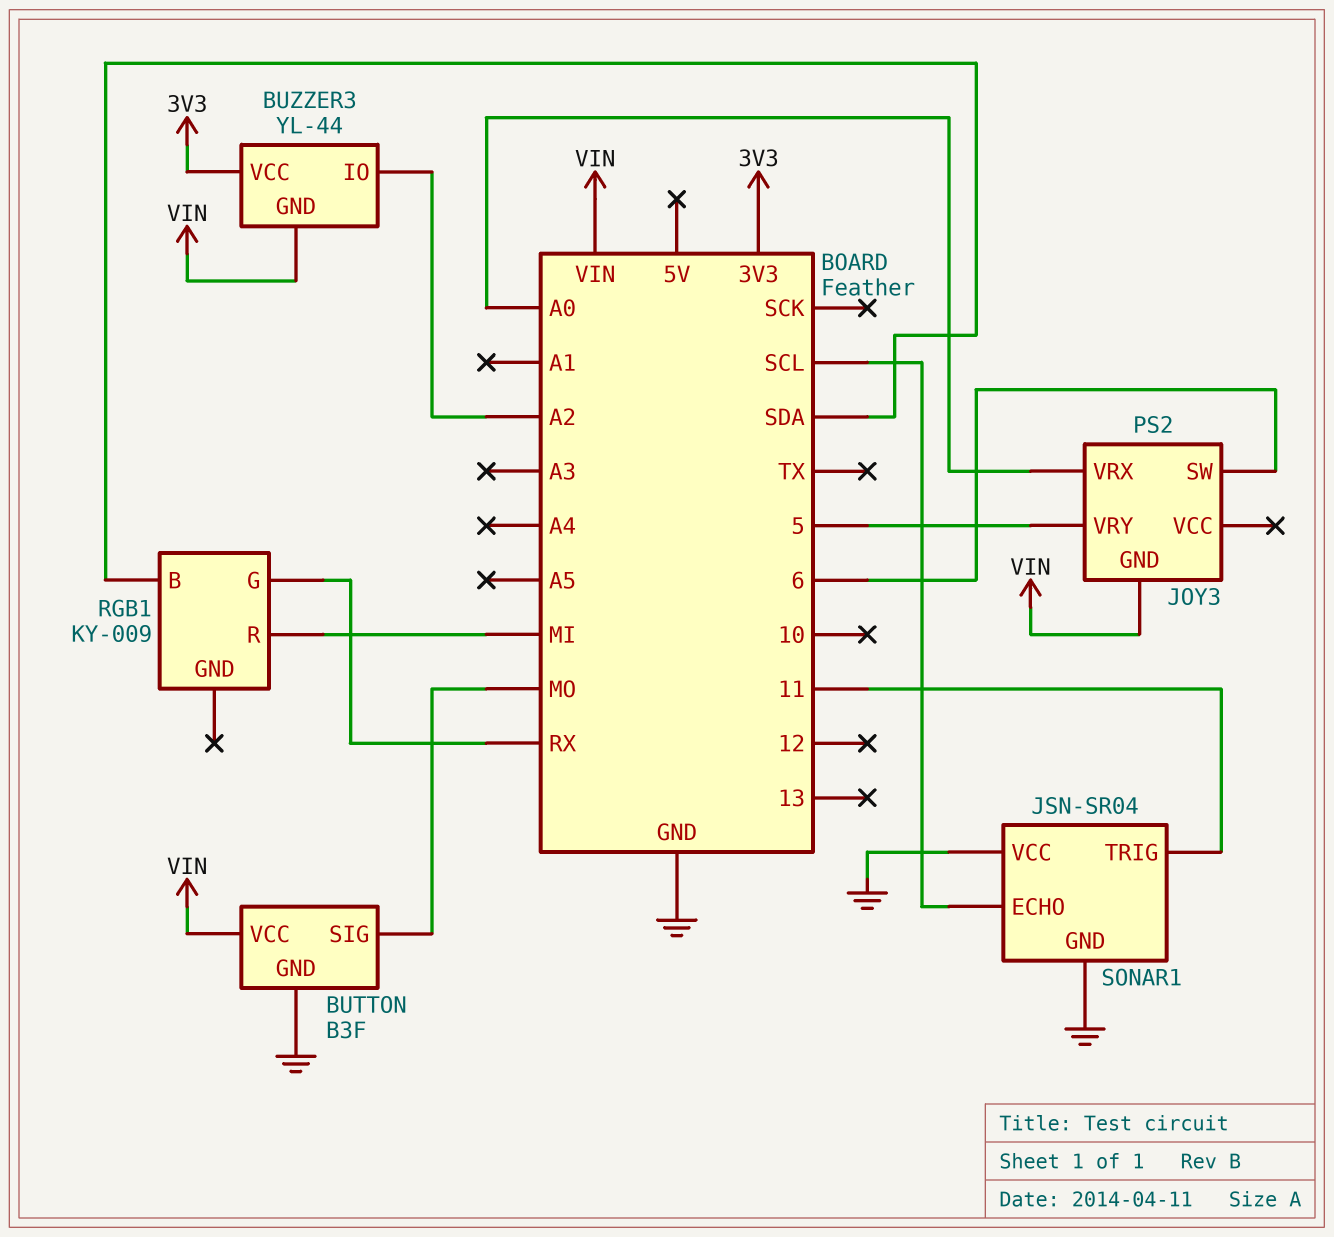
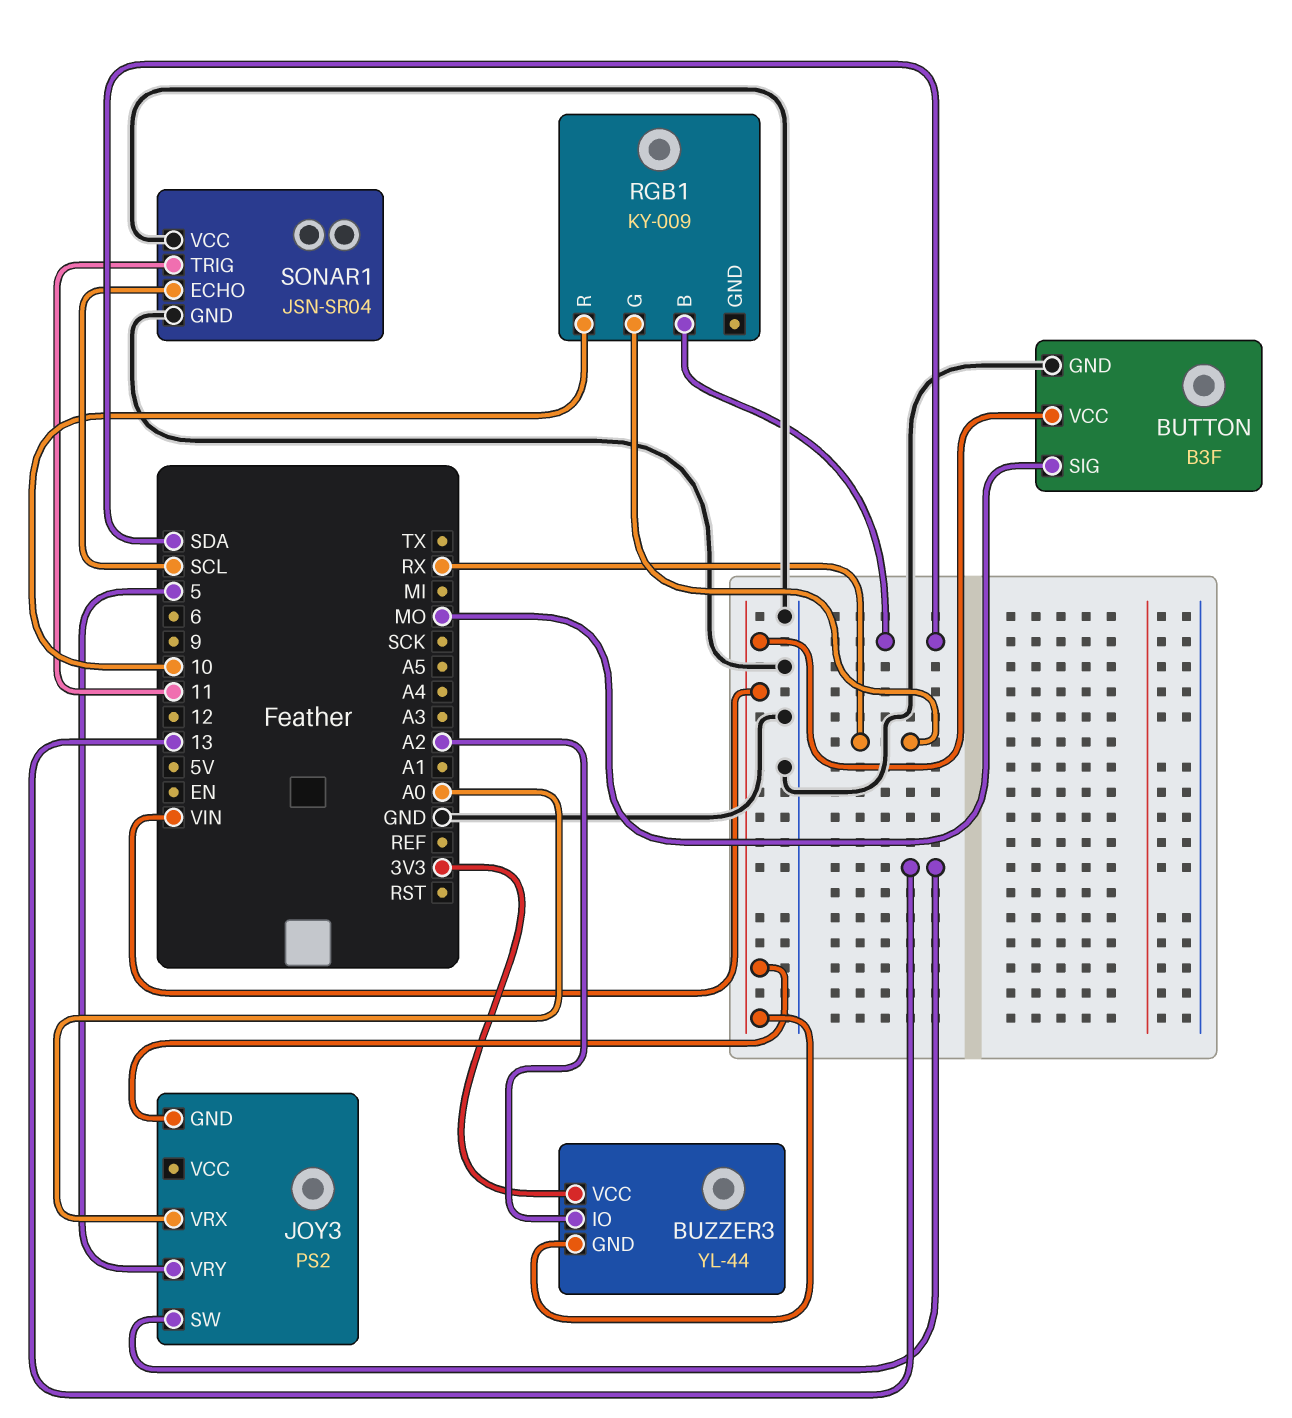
JOY3 pin SW: 6 -> 13
RGB1 pin R: MI -> 10

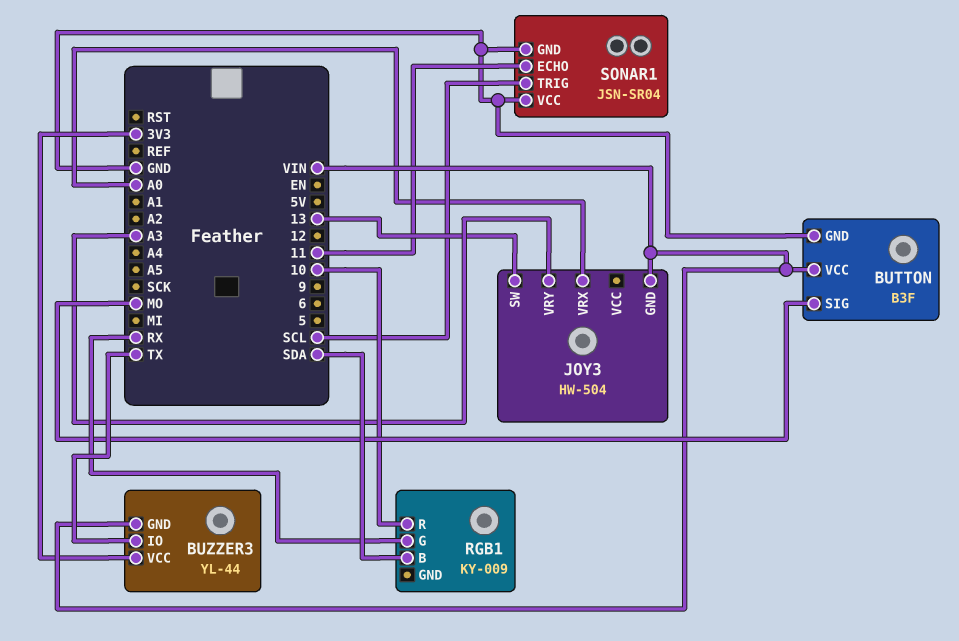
BUZZER3 pin IO: A2 -> TX
JOY3: PS2 -> HW-504
JOY3 pin VRY: 5 -> A3
SONAR1 pin ECHO: SCL -> 11
SONAR1 pin TRIG: 11 -> SCL

